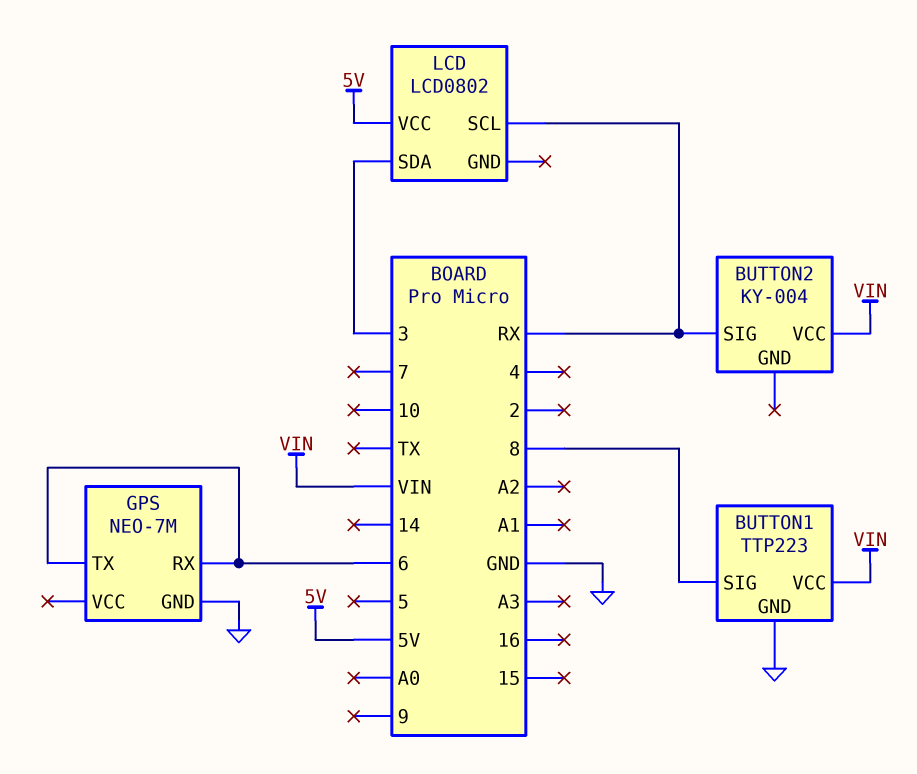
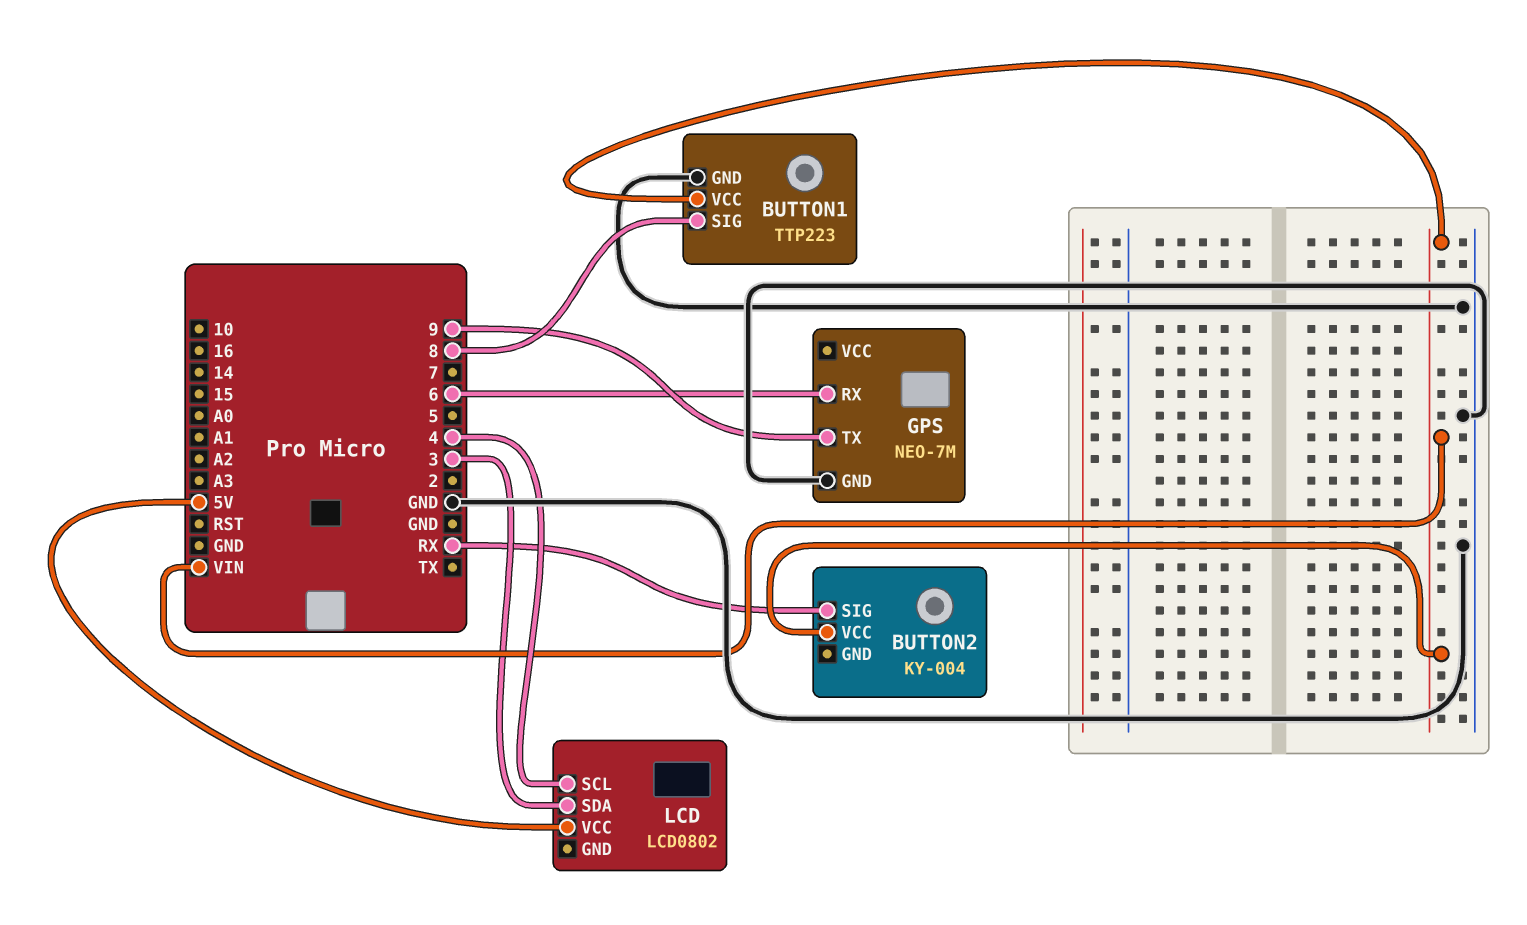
GPS pin TX: 6 -> 9
LCD pin SCL: RX -> 4

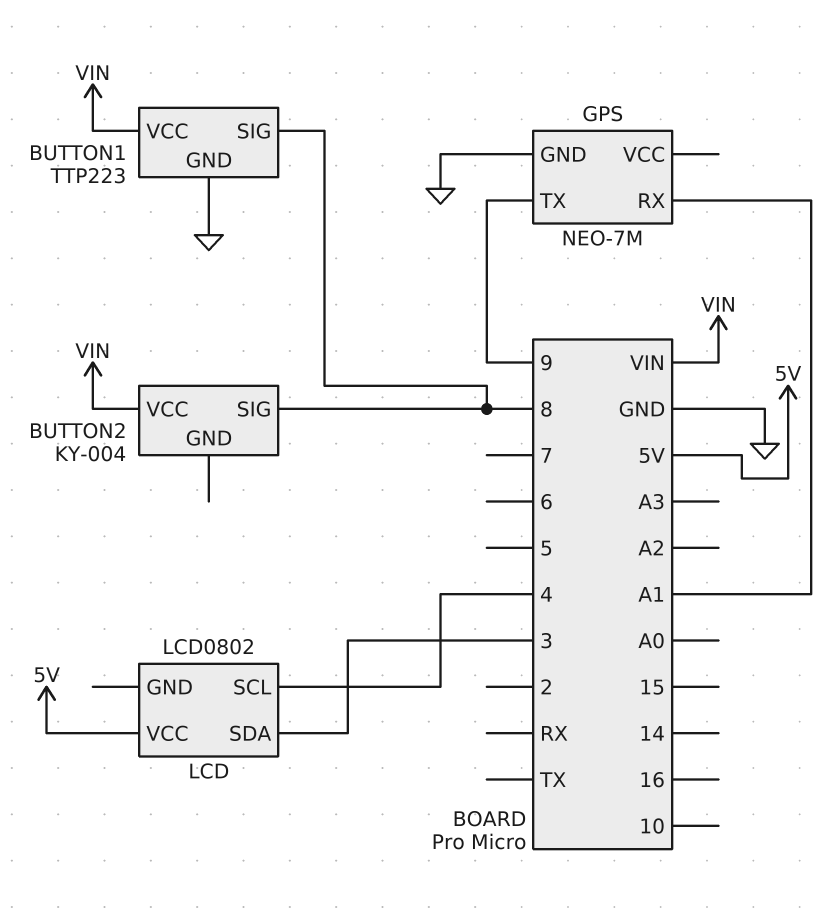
BUTTON2 pin SIG: RX -> 8
GPS pin RX: 6 -> A1

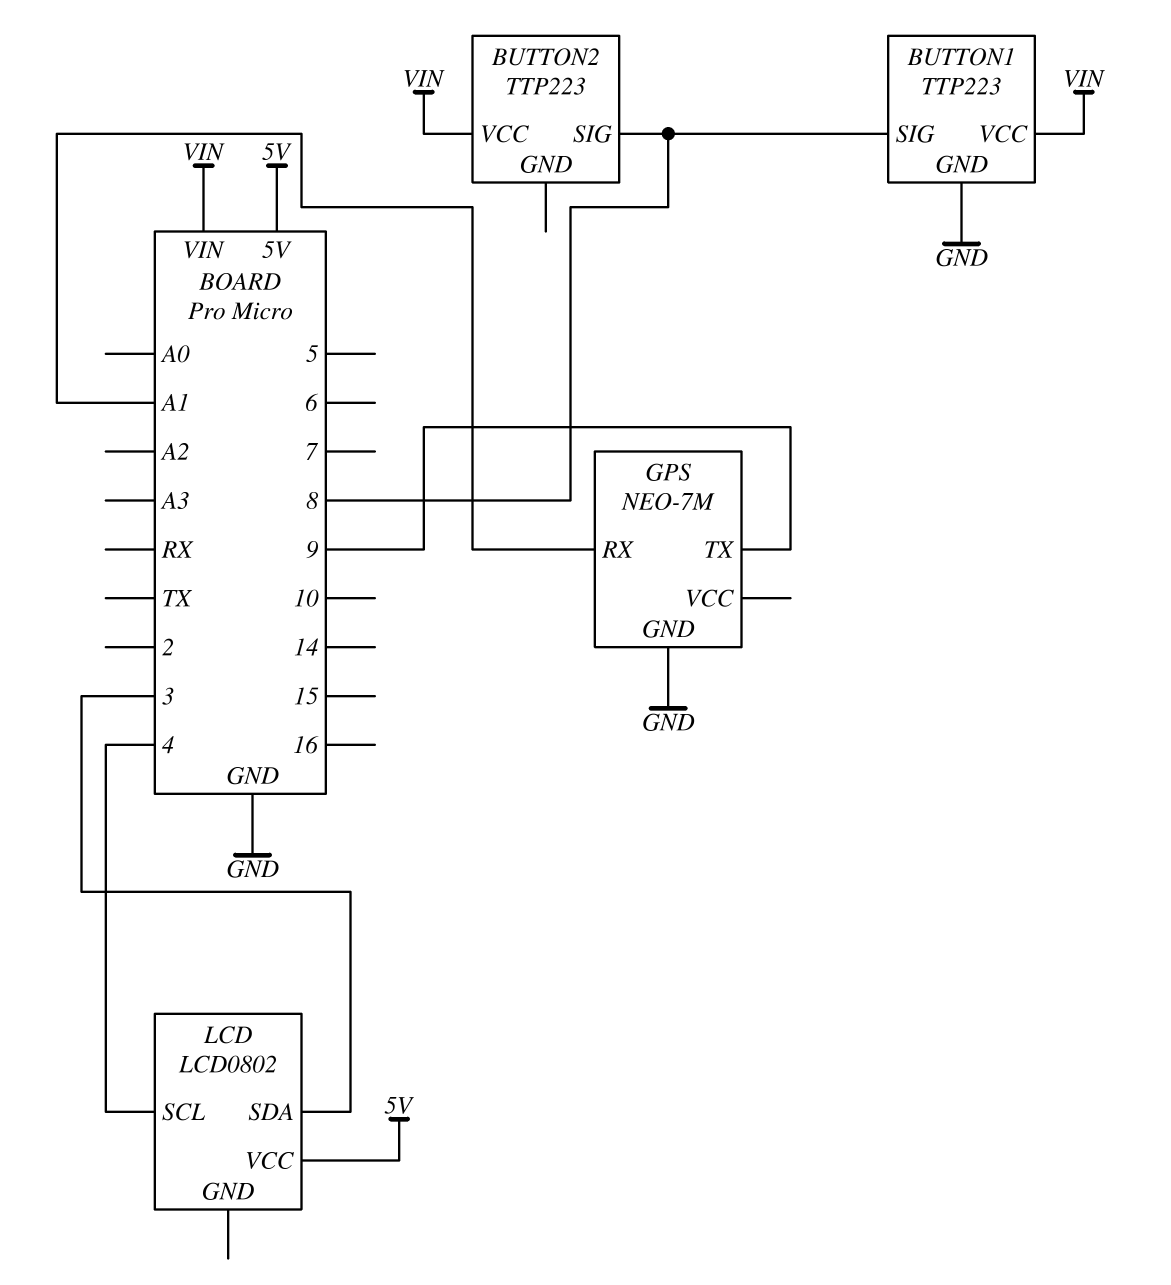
BUTTON2: KY-004 -> TTP223

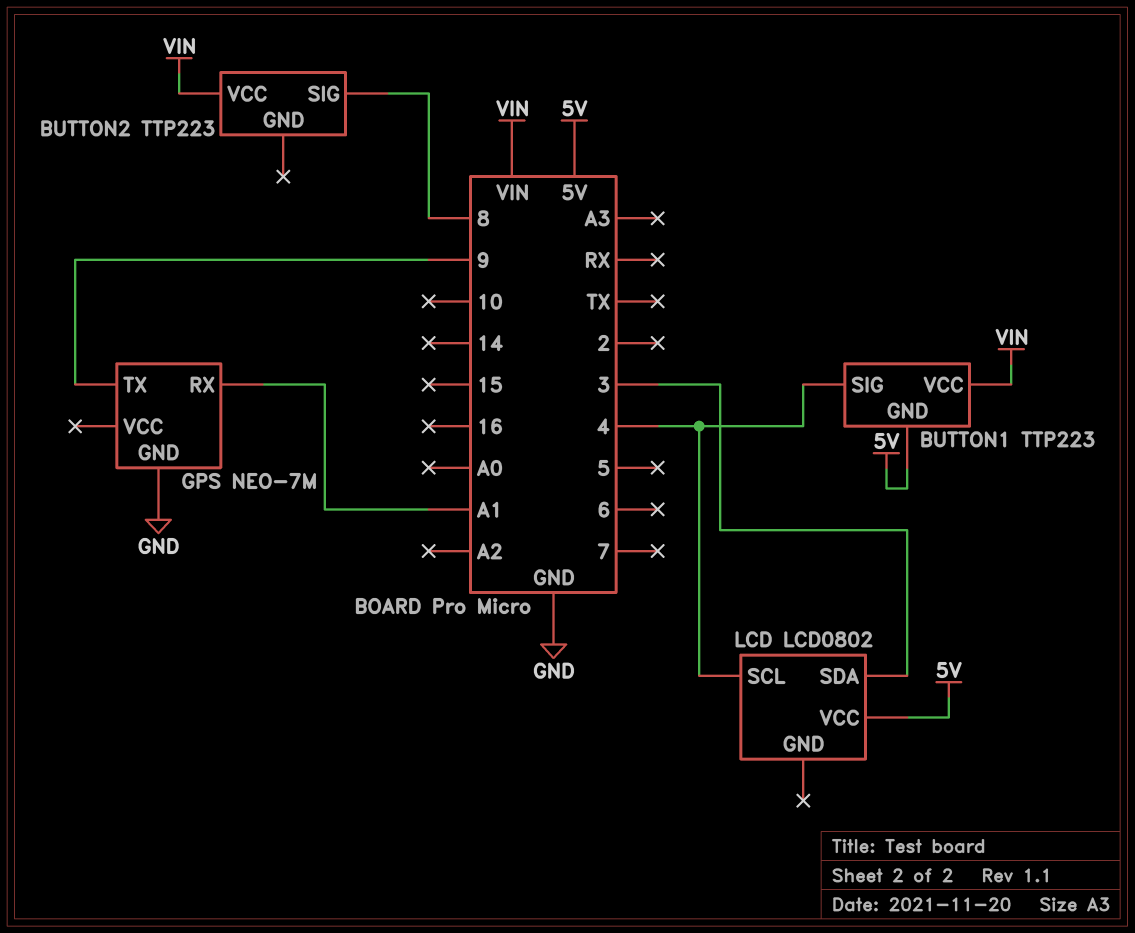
BUTTON1 pin GND: GND -> 5V
BUTTON1 pin SIG: 8 -> 4

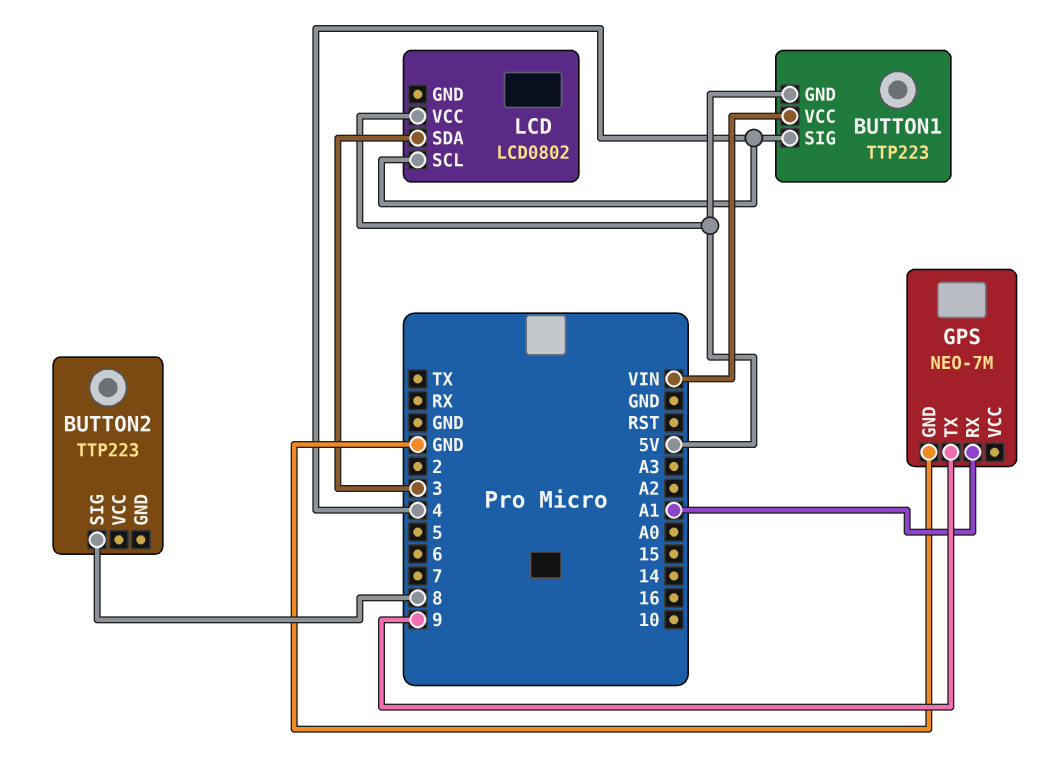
BUTTON2 pin VCC: VIN -> none

